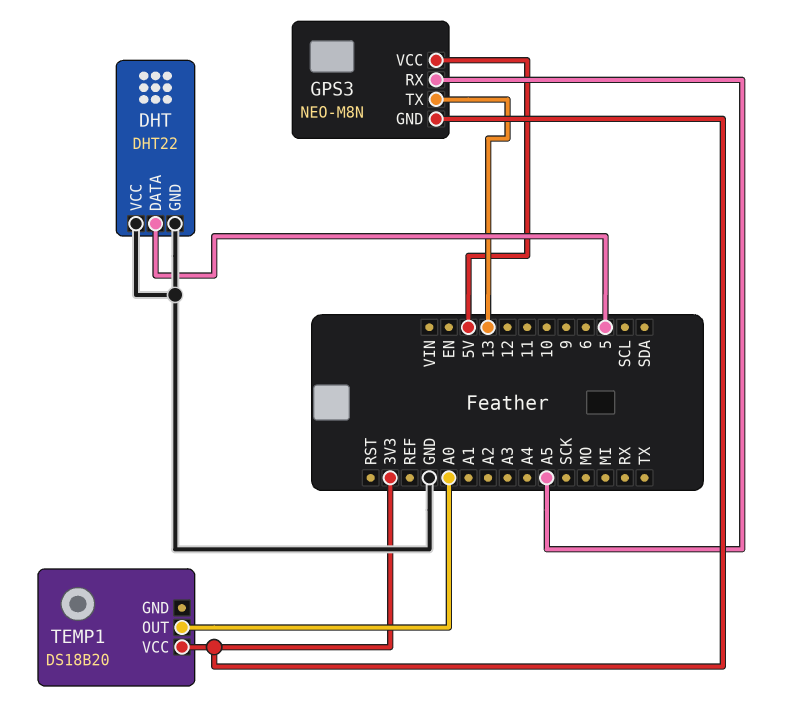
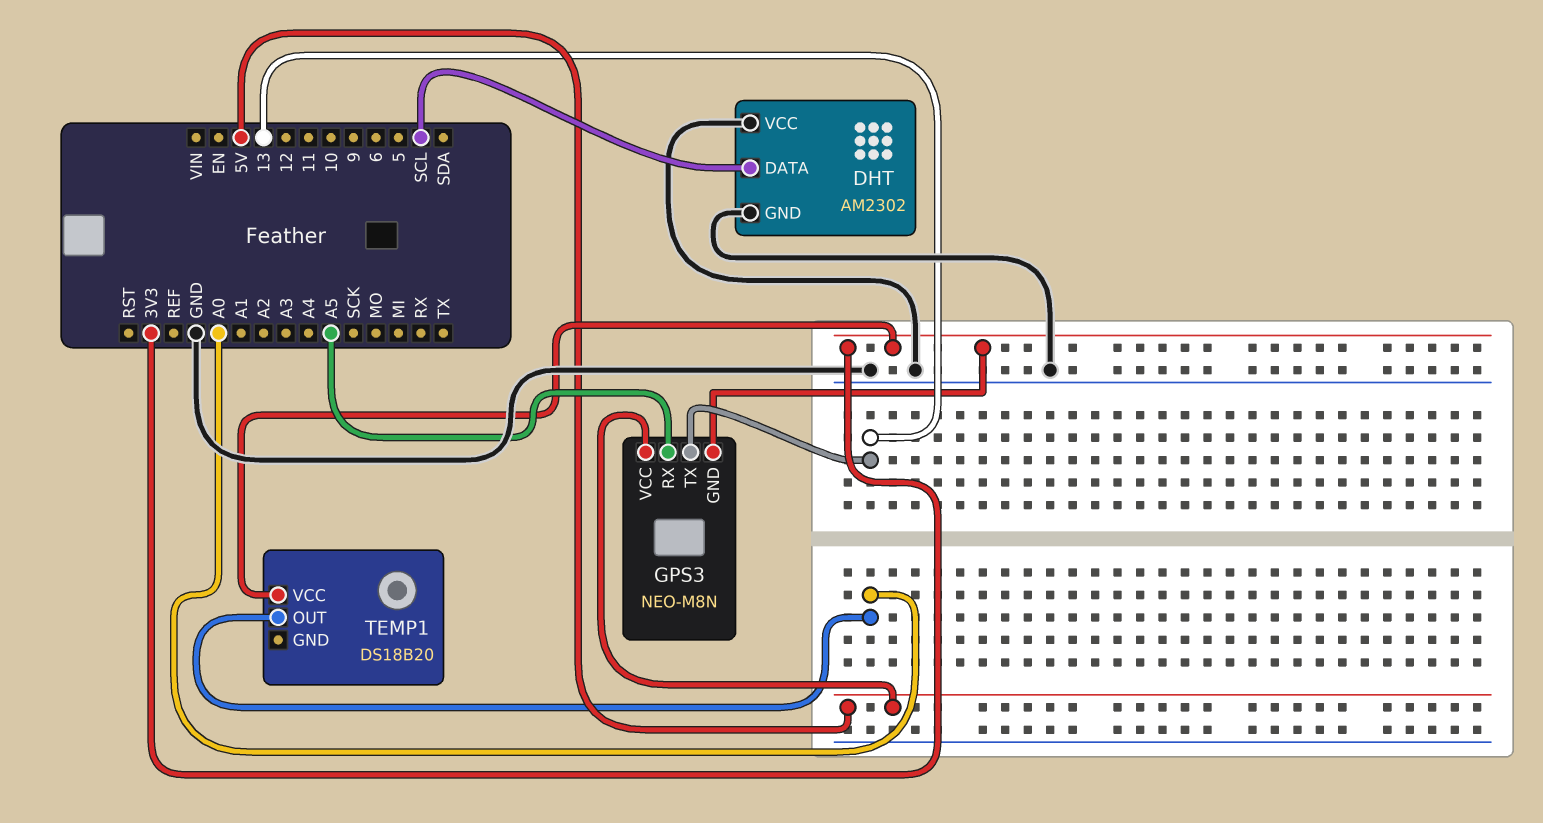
DHT: DHT22 -> AM2302
DHT pin DATA: 5 -> SCL

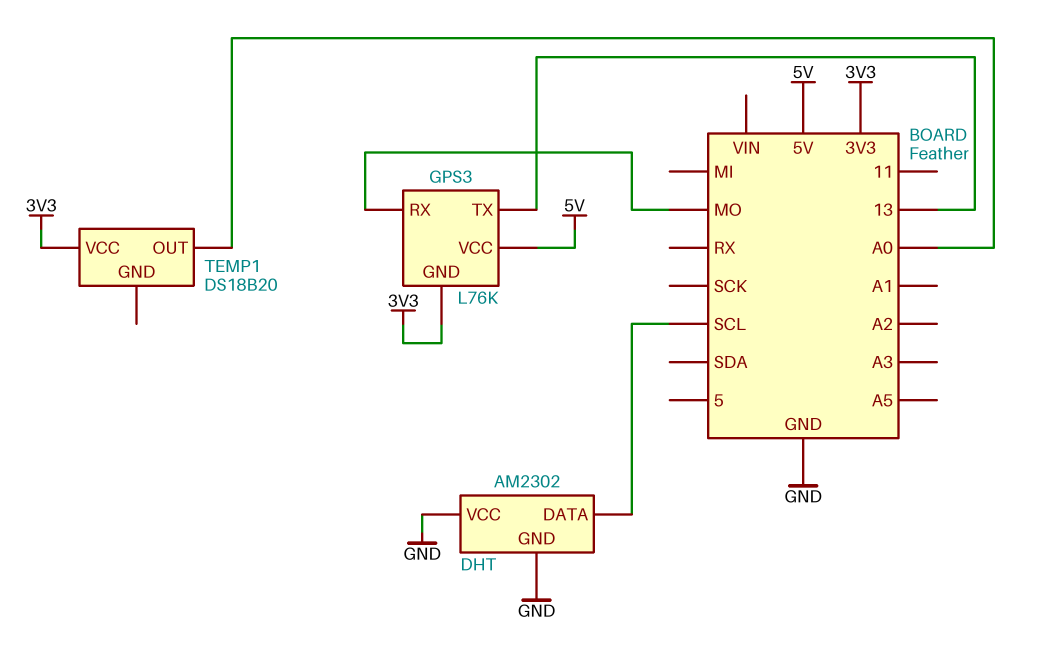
GPS3: NEO-M8N -> L76K
GPS3 pin RX: A5 -> MO

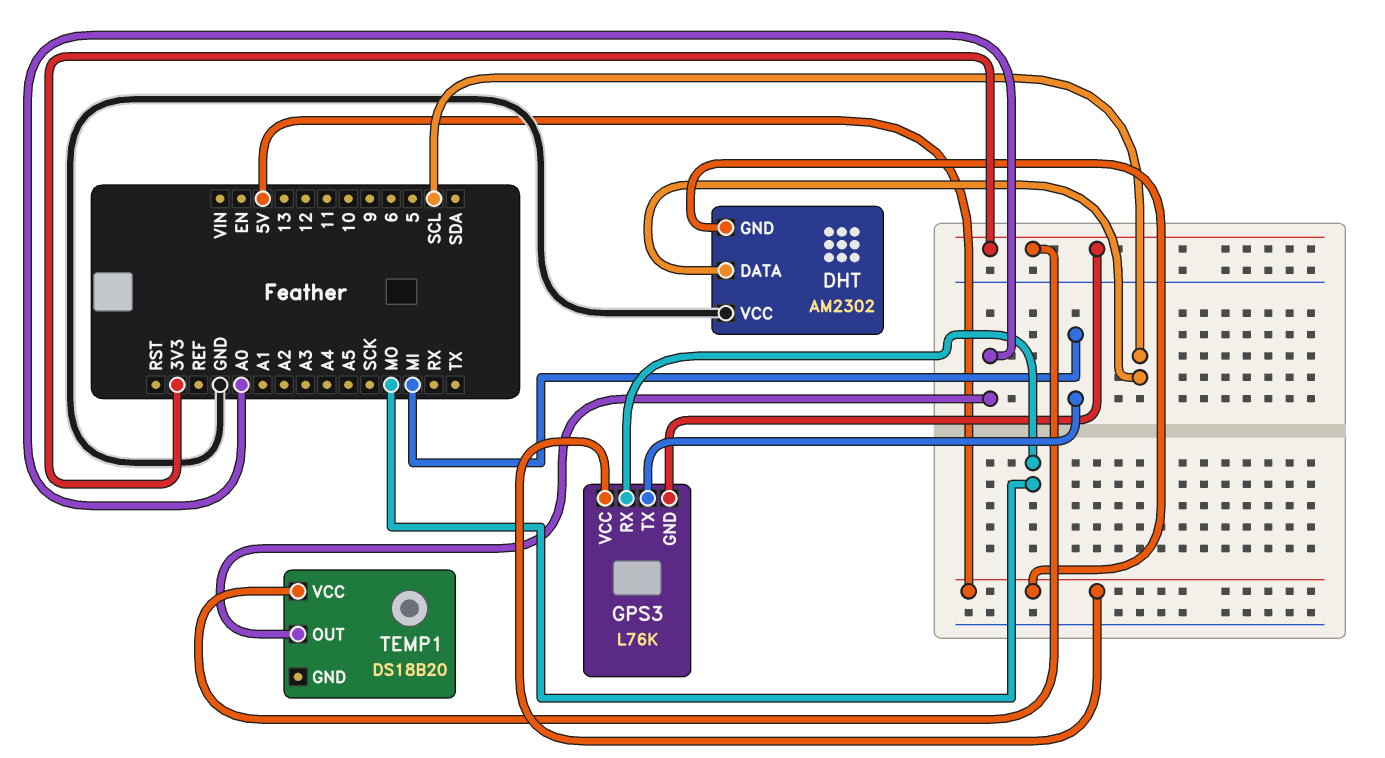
DHT pin GND: GND -> 5V
GPS3 pin TX: 13 -> MI

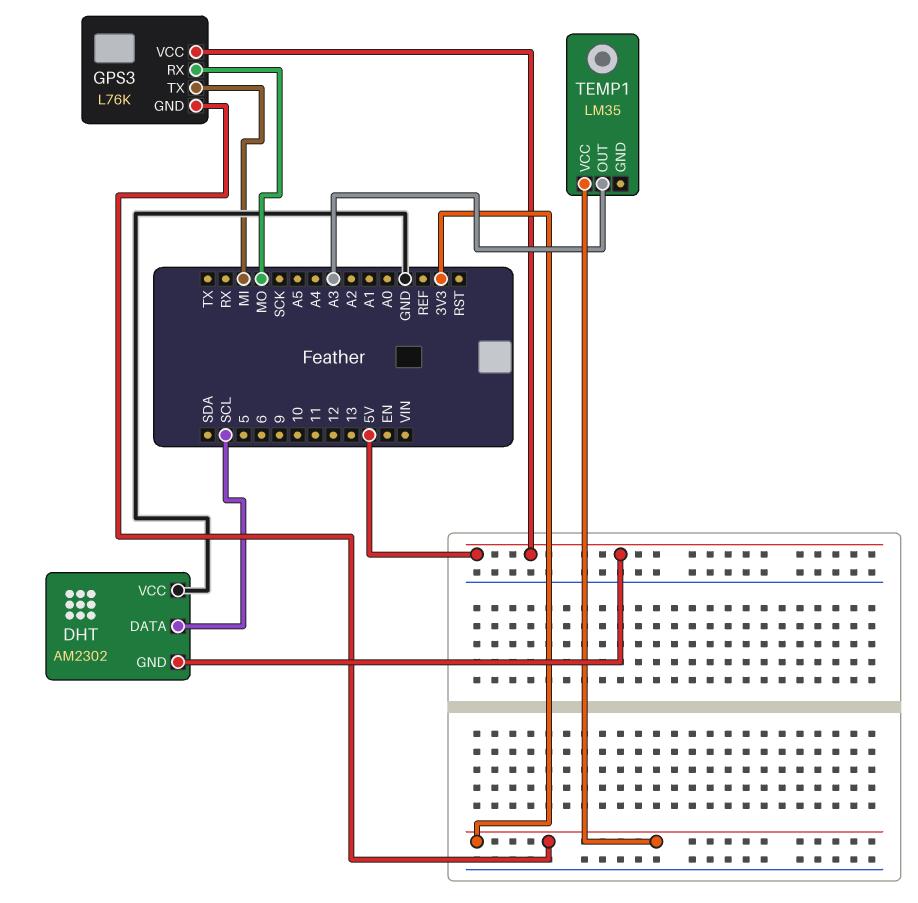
TEMP1: DS18B20 -> LM35
TEMP1 pin OUT: A0 -> A3

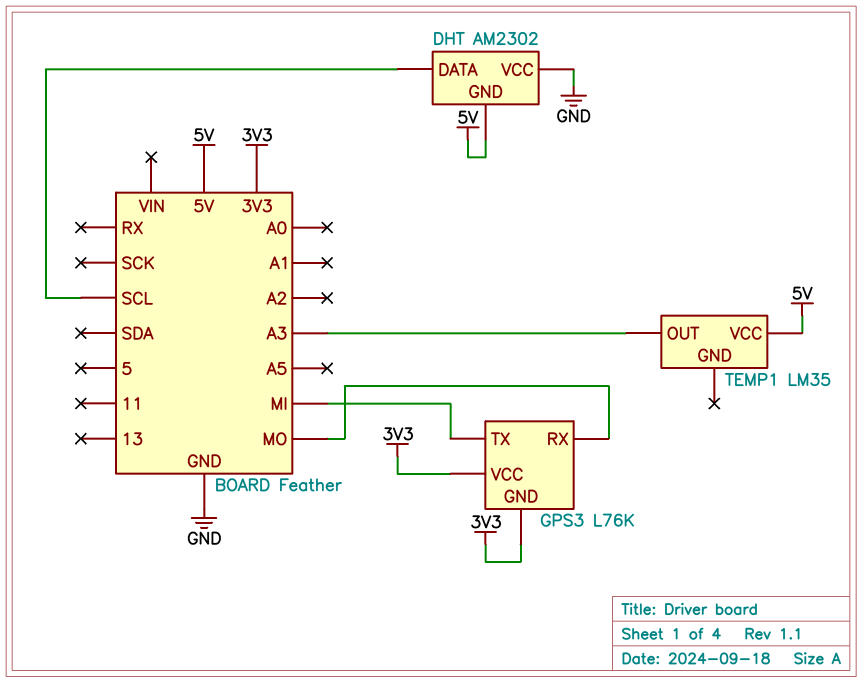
GPS3 pin VCC: 5V -> 3V3
TEMP1 pin VCC: 3V3 -> 5V

